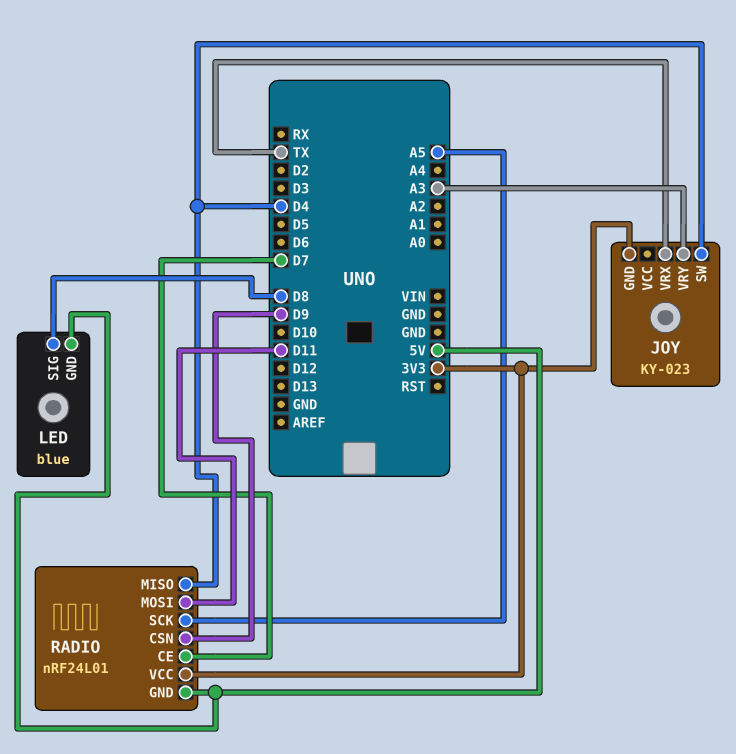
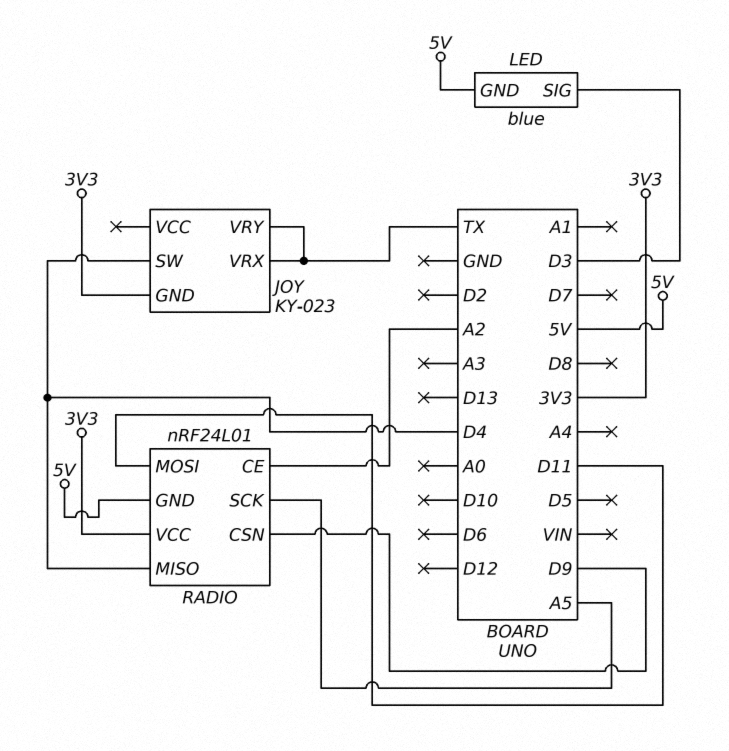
JOY pin VRY: A3 -> TX
LED pin SIG: D8 -> D3
RADIO pin CE: D7 -> A2

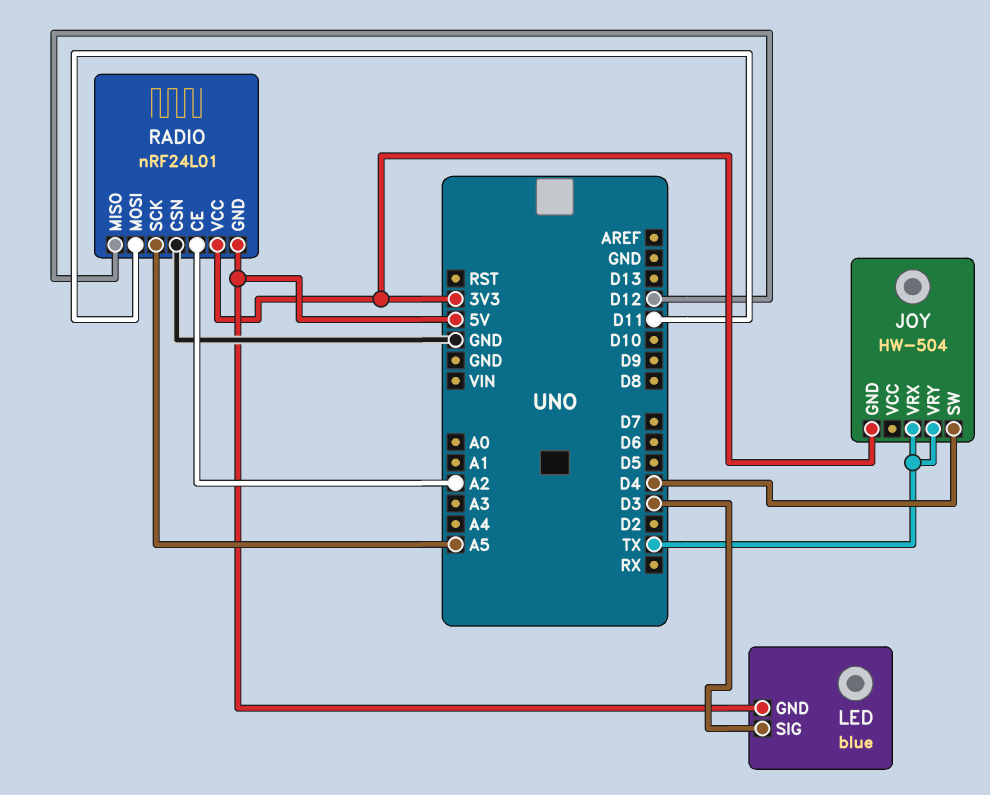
JOY: KY-023 -> HW-504
RADIO pin CSN: D9 -> GND
RADIO pin MISO: D4 -> D12

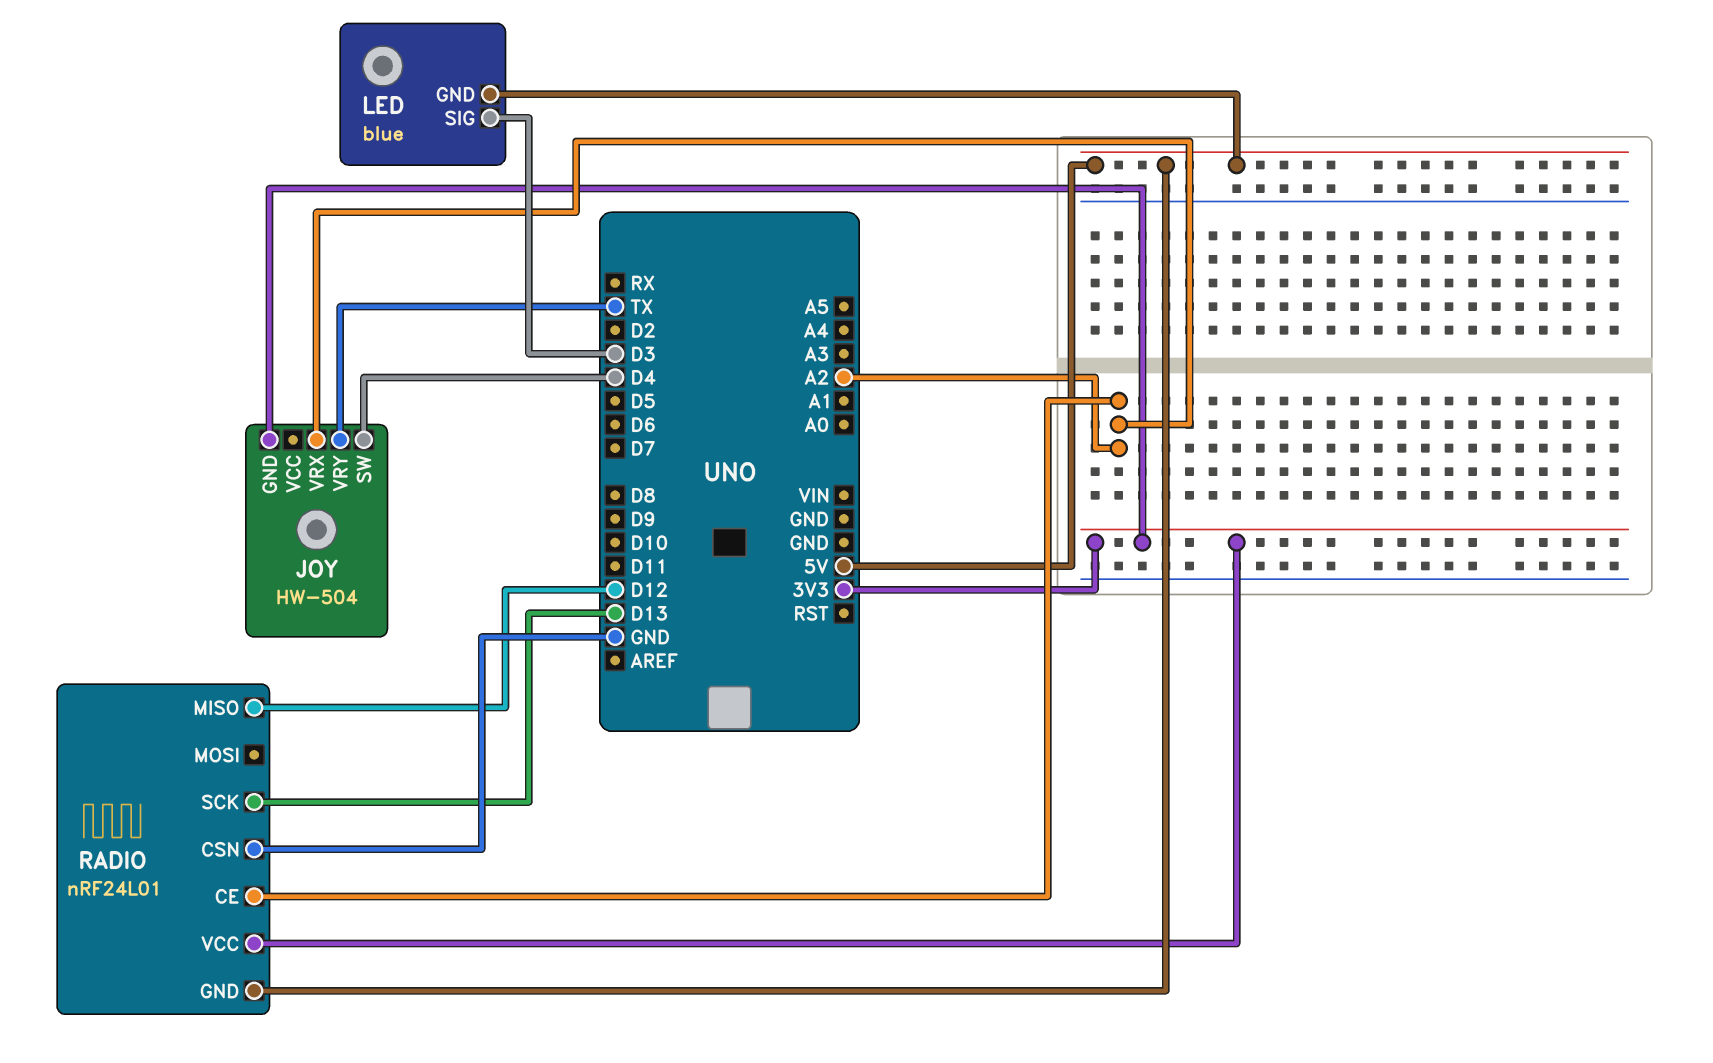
JOY pin VRX: TX -> A2
RADIO pin MOSI: D11 -> none
RADIO pin SCK: A5 -> D13

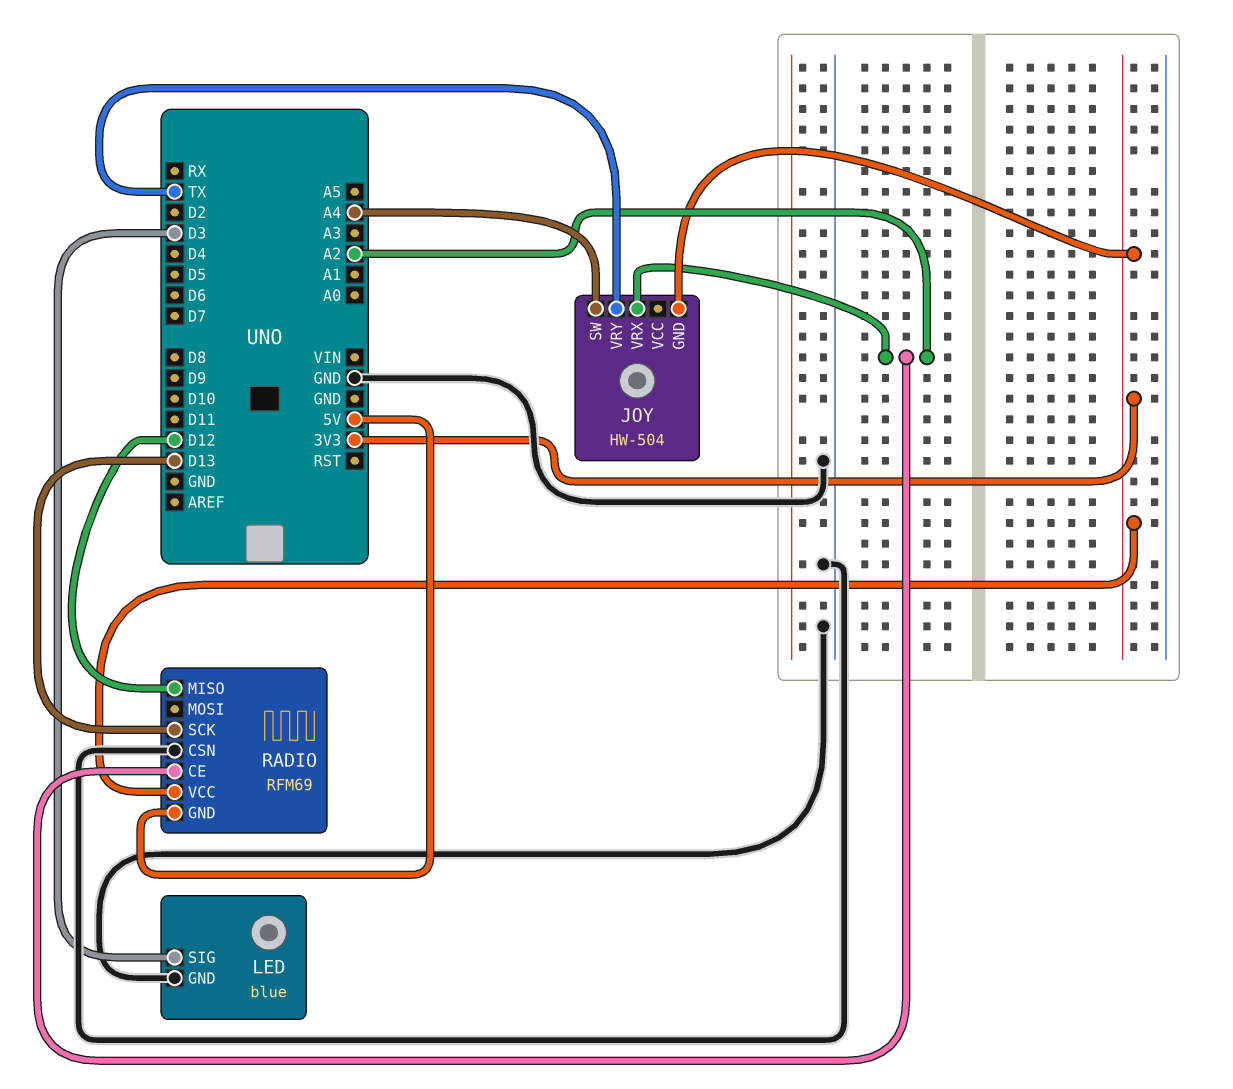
JOY pin SW: D4 -> A4
LED pin GND: 5V -> GND
RADIO: nRF24L01 -> RFM69

